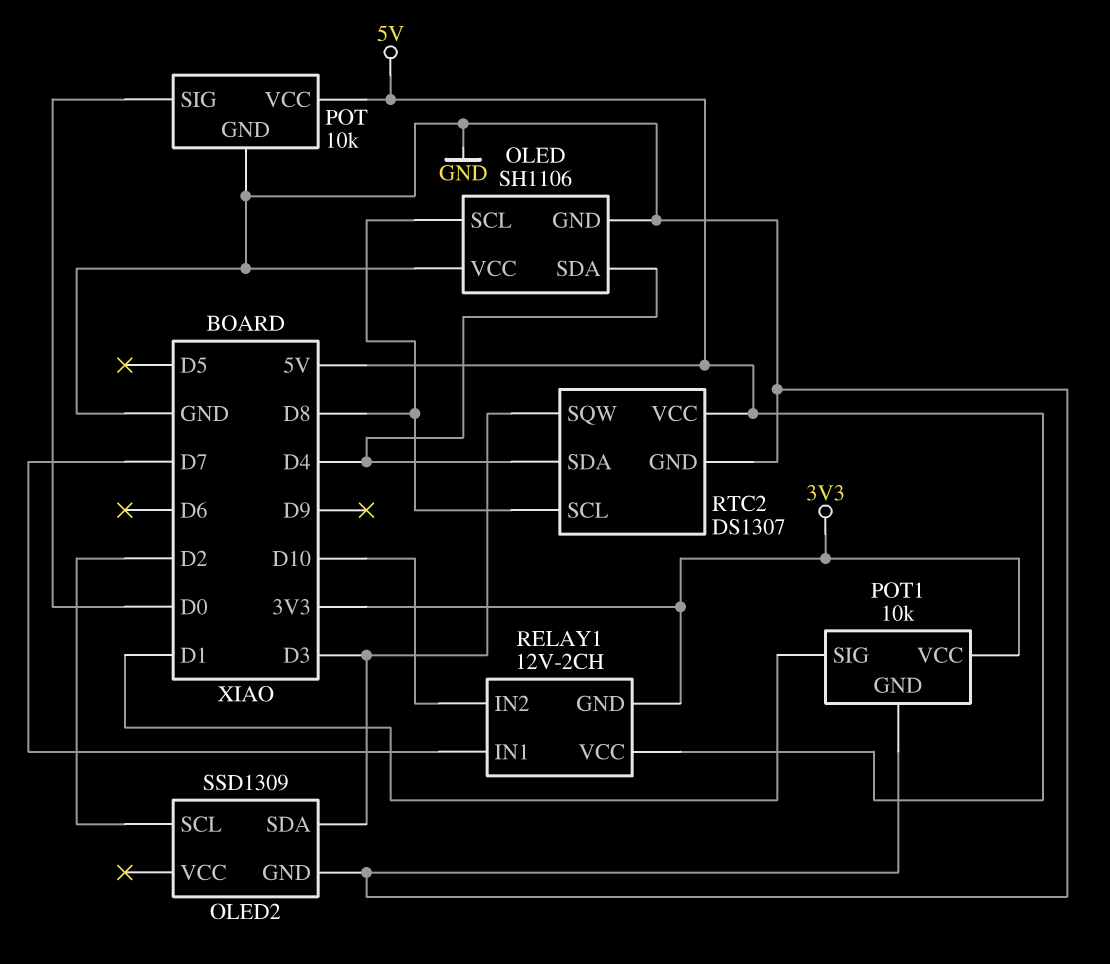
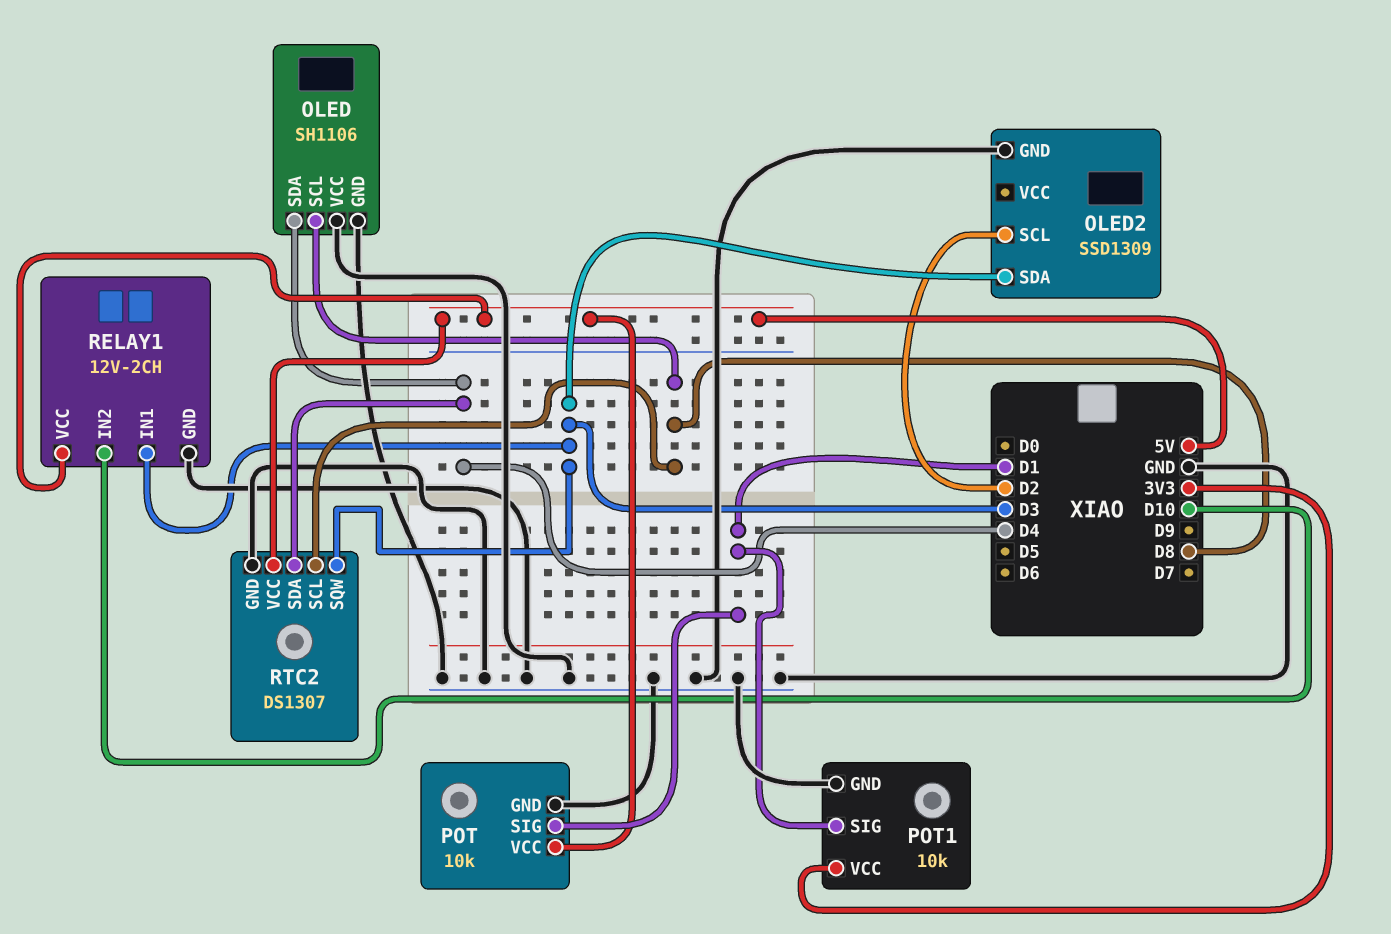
POT pin SIG: D0 -> D1
RELAY1 pin GND: 3V3 -> GND
RELAY1 pin IN1: D7 -> D3

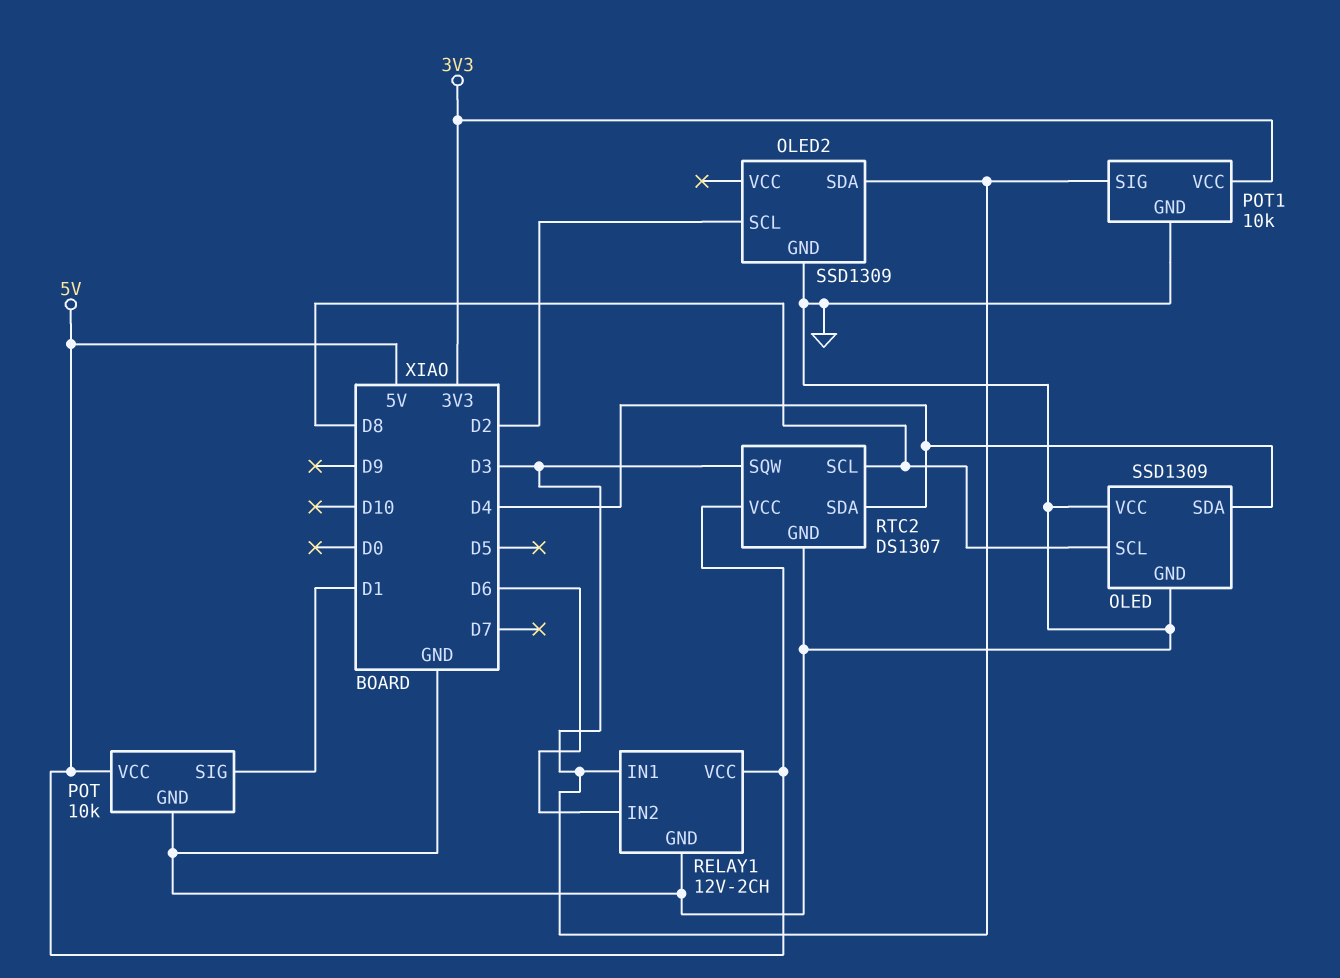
OLED: SH1106 -> SSD1309
POT1 pin SIG: D1 -> D3
RELAY1 pin IN2: D10 -> D6

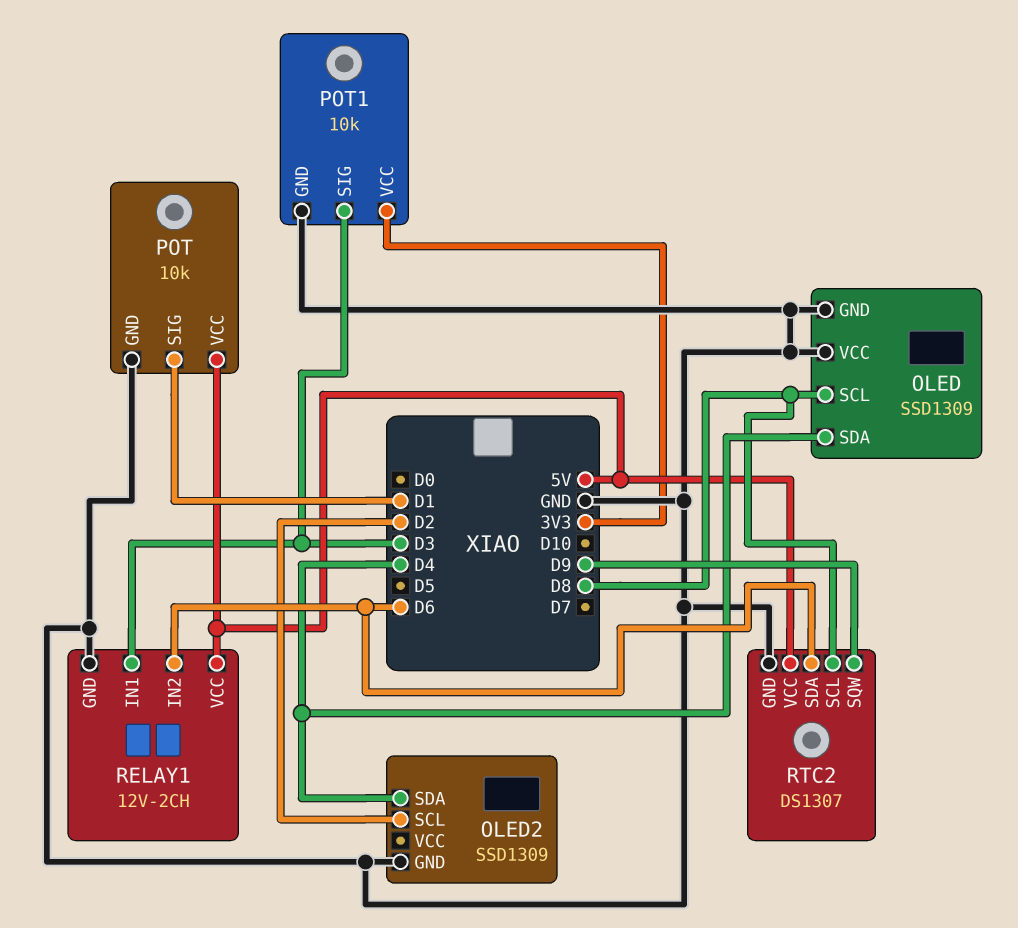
OLED2 pin SDA: D3 -> D4
RTC2 pin SDA: D4 -> D6
RTC2 pin SQW: D3 -> D9

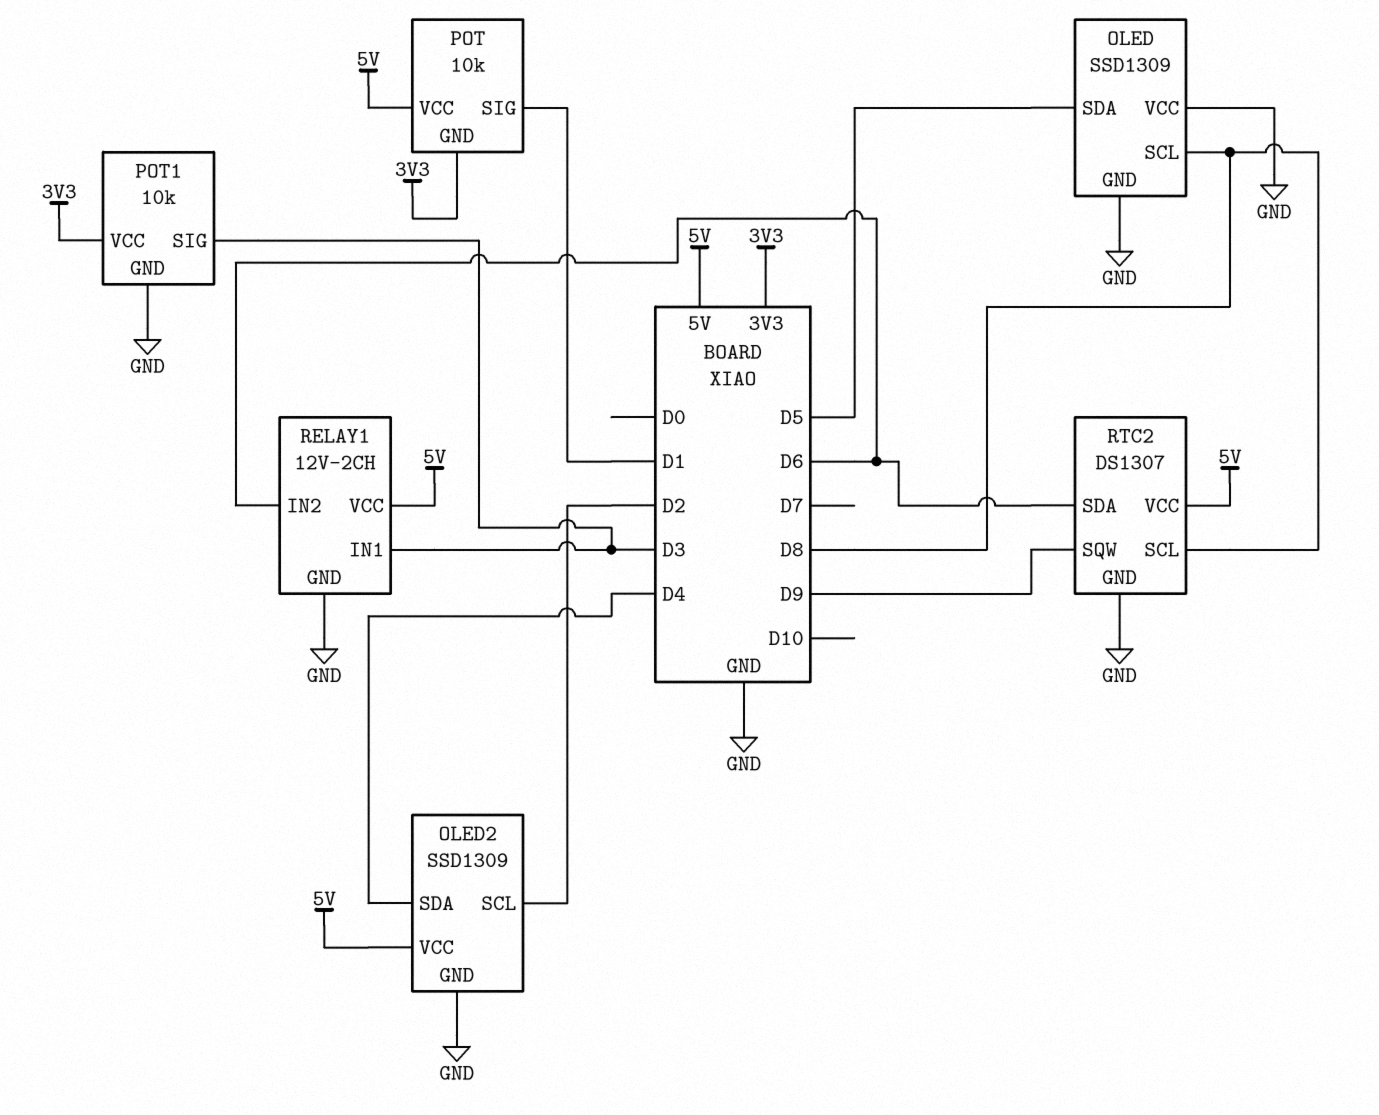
OLED pin SDA: D4 -> D5
OLED2 pin VCC: none -> 5V
POT pin GND: GND -> 3V3

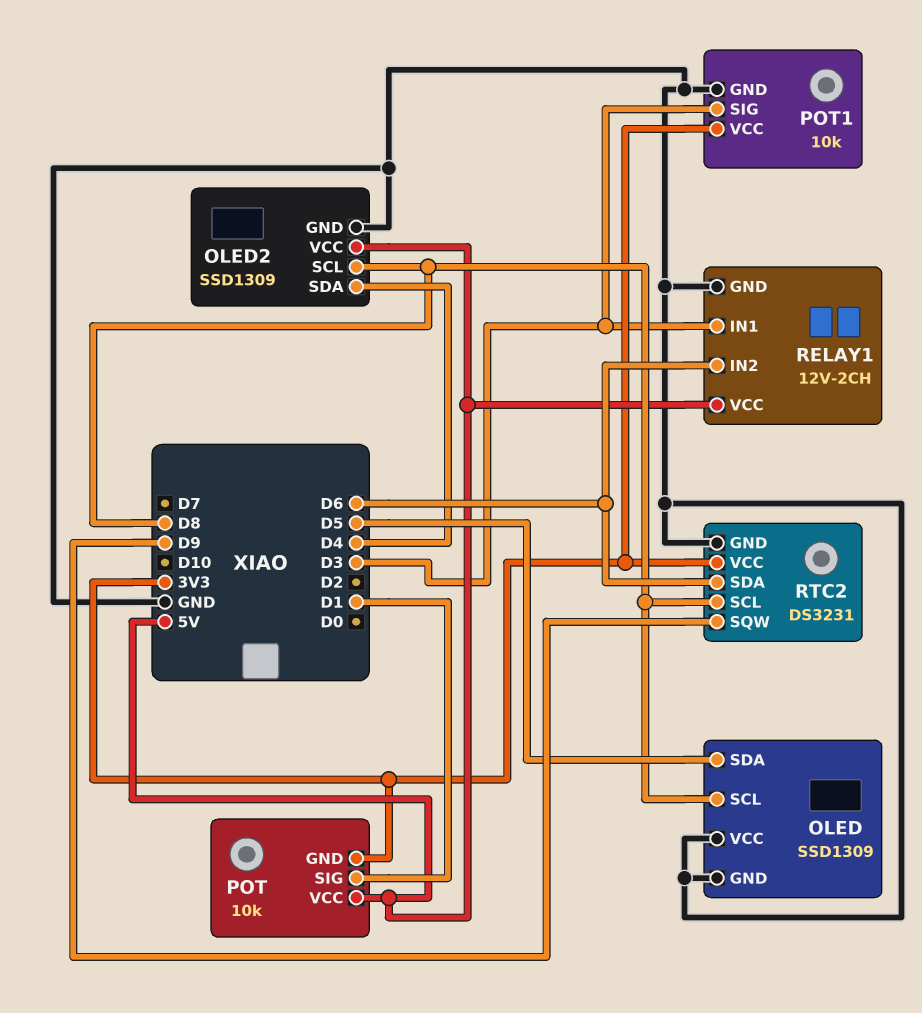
OLED2 pin SCL: D2 -> D8
RTC2: DS1307 -> DS3231
RTC2 pin VCC: 5V -> 3V3

